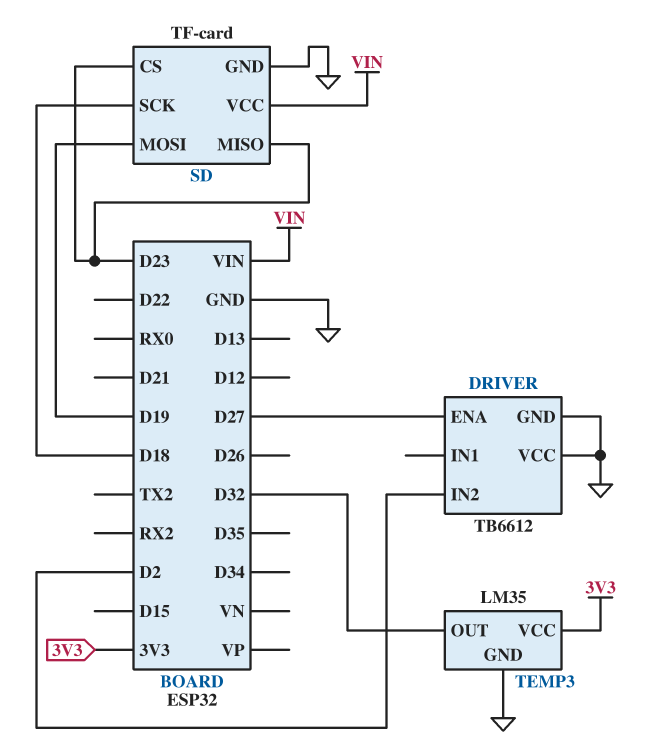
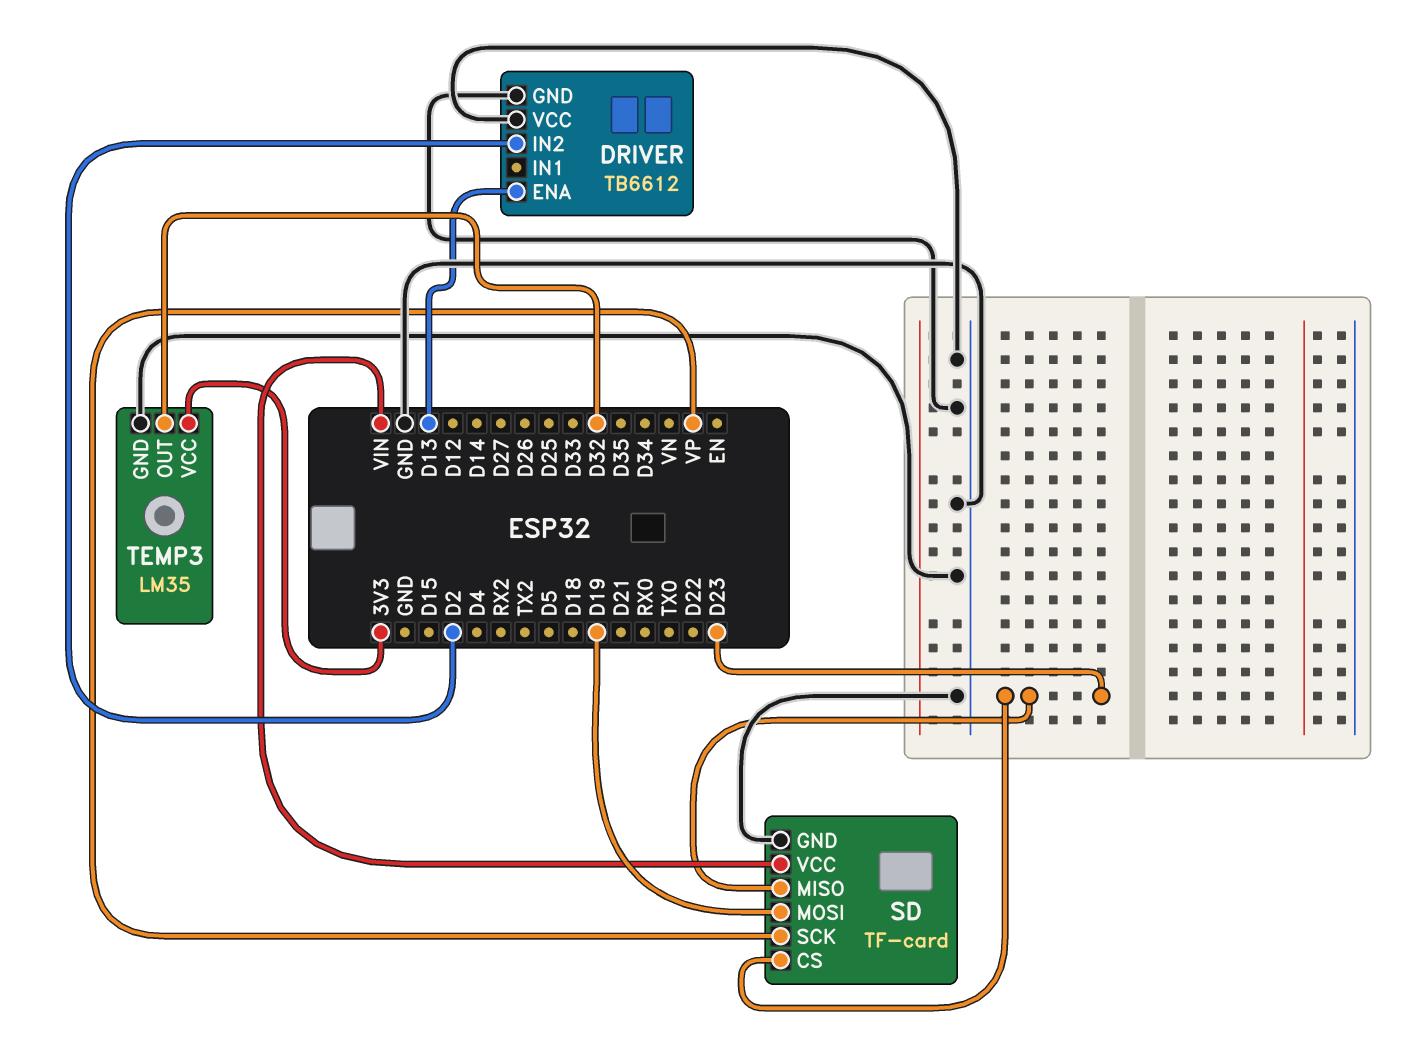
DRIVER pin ENA: D27 -> D13
SD pin SCK: D18 -> VP

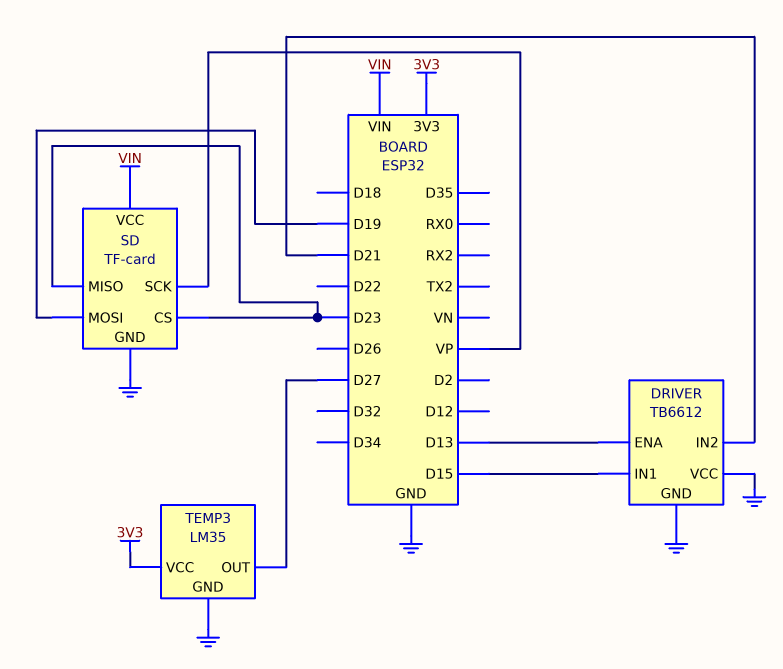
DRIVER pin IN1: none -> D15
DRIVER pin IN2: D2 -> D21
TEMP3 pin OUT: D32 -> D27

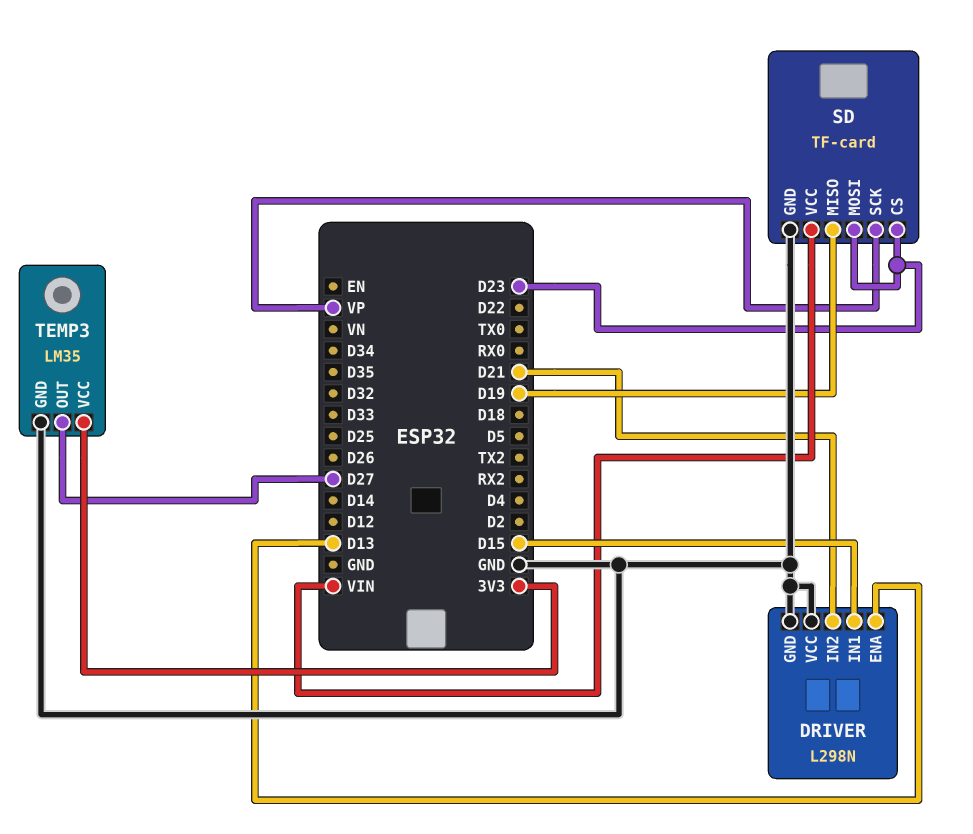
DRIVER: TB6612 -> L298N
SD pin MISO: D23 -> D19
SD pin MOSI: D19 -> D23

